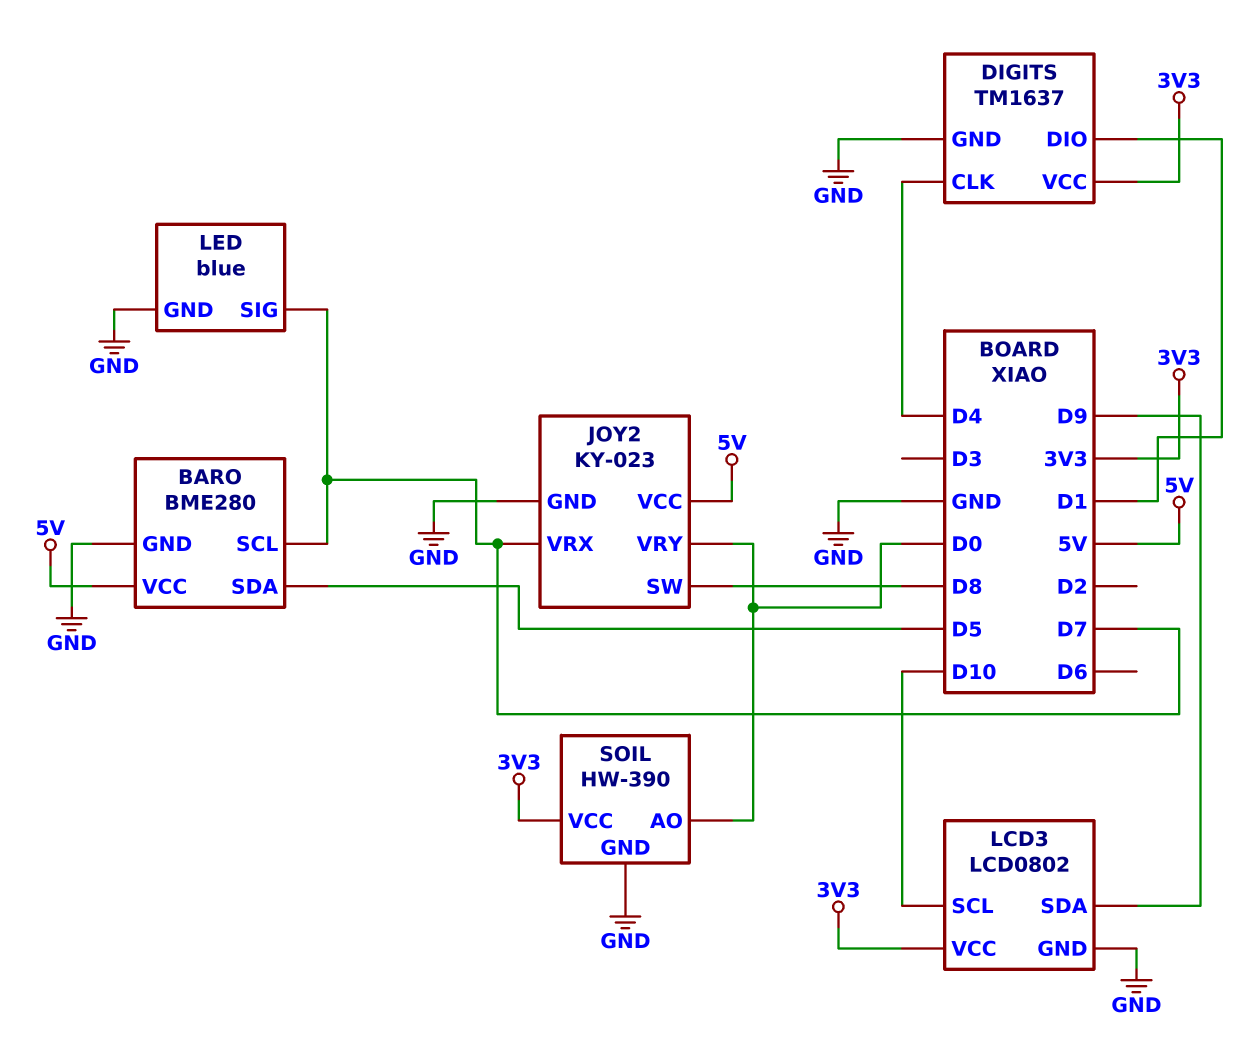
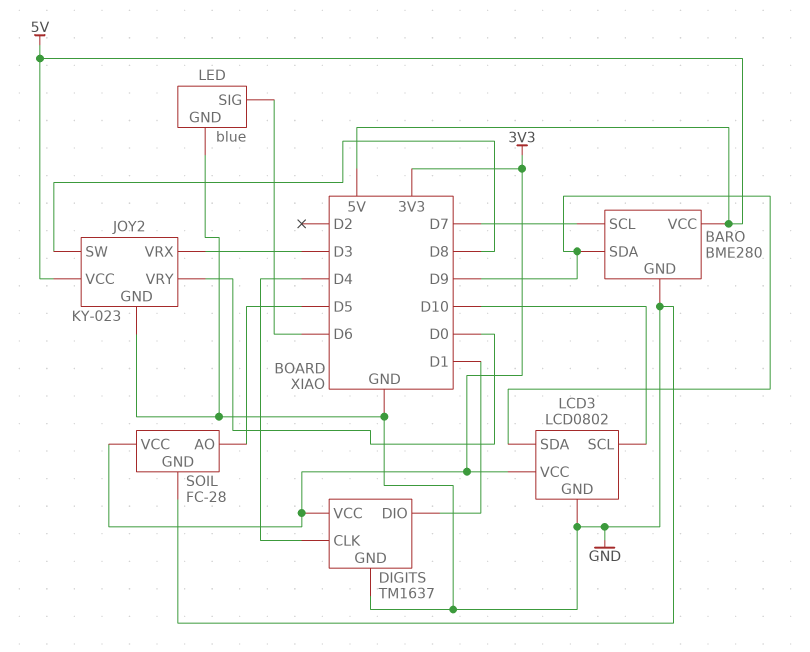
BARO pin SDA: D5 -> D9
JOY2 pin VRX: D7 -> D3
LED pin SIG: D7 -> D6
SOIL: HW-390 -> FC-28
SOIL pin AO: D0 -> D5

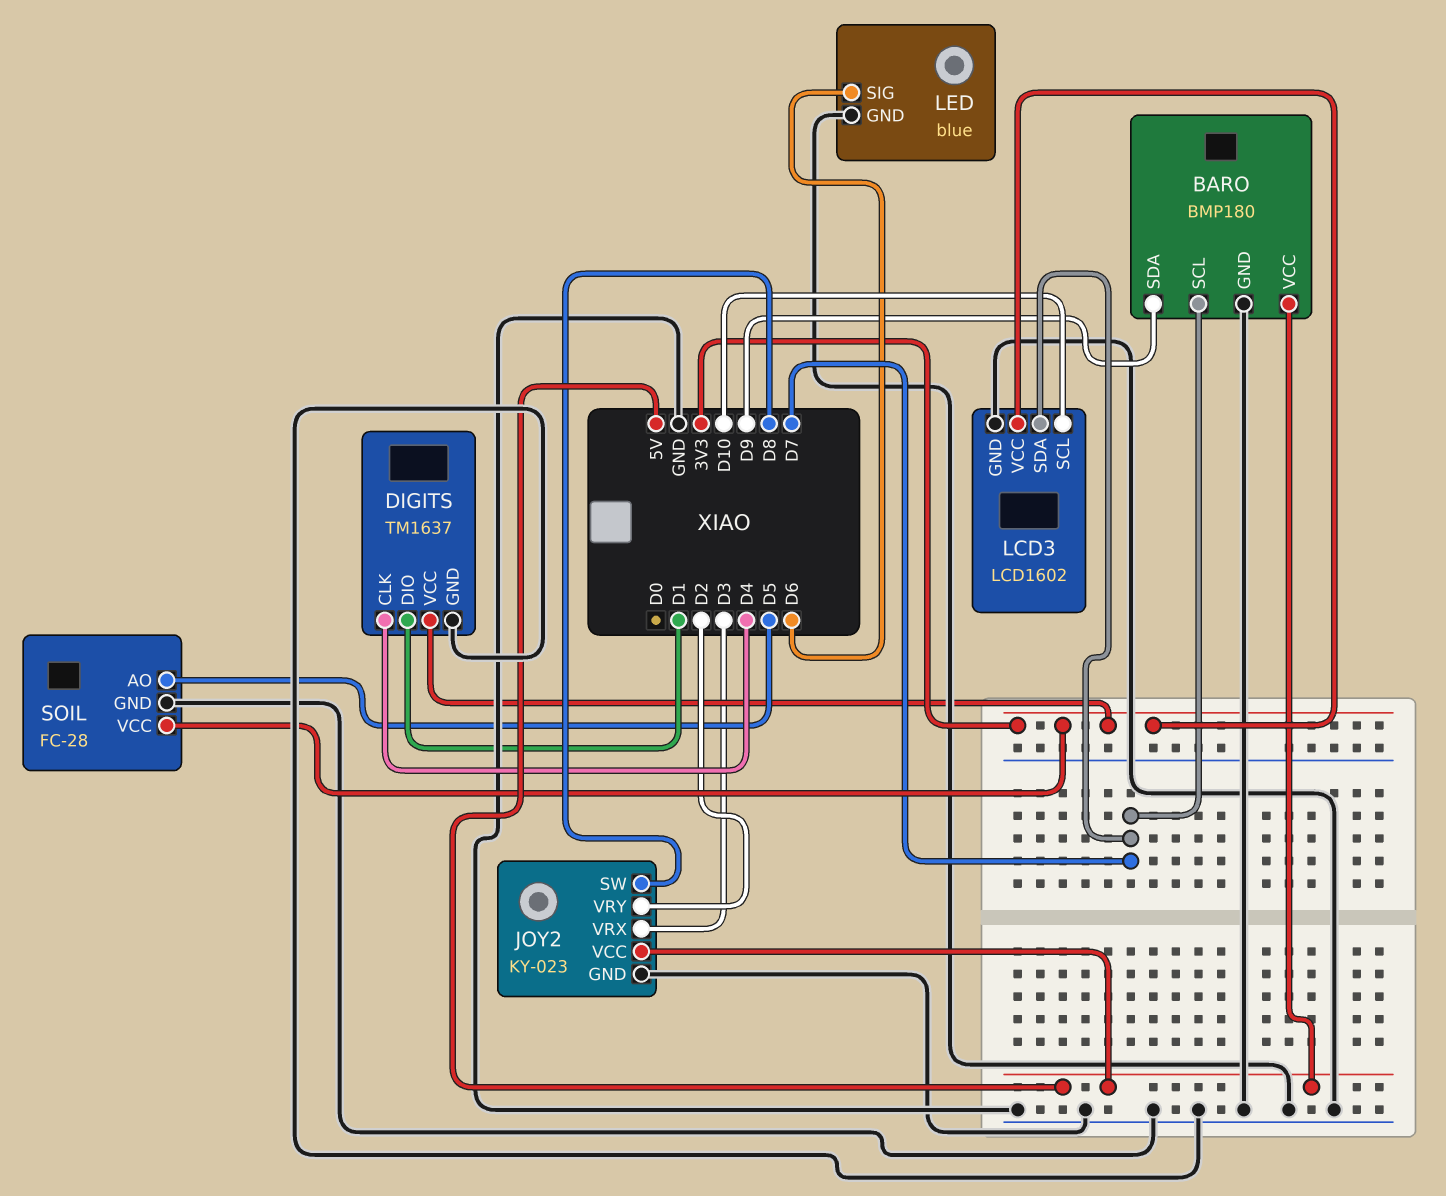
BARO: BME280 -> BMP180
JOY2 pin VRY: D0 -> D2
LCD3: LCD0802 -> LCD1602
LCD3 pin SDA: D9 -> D7

